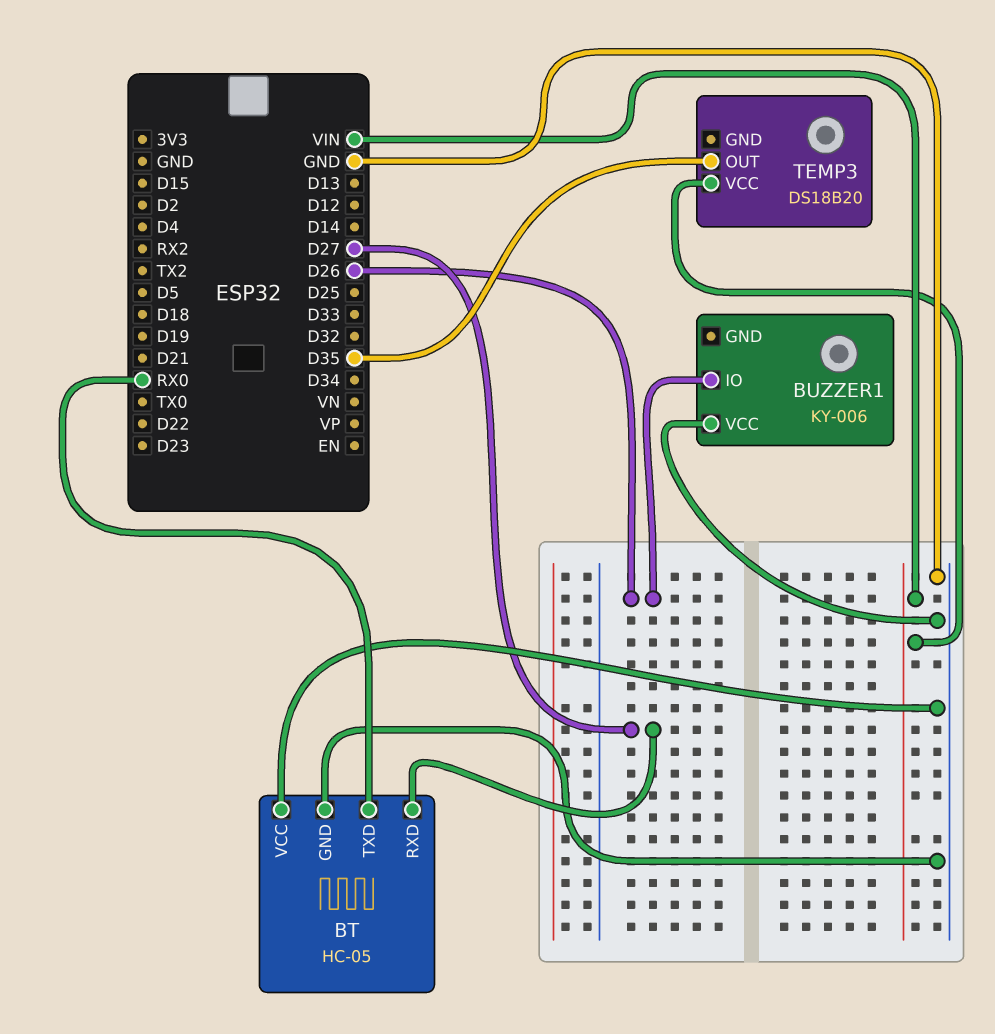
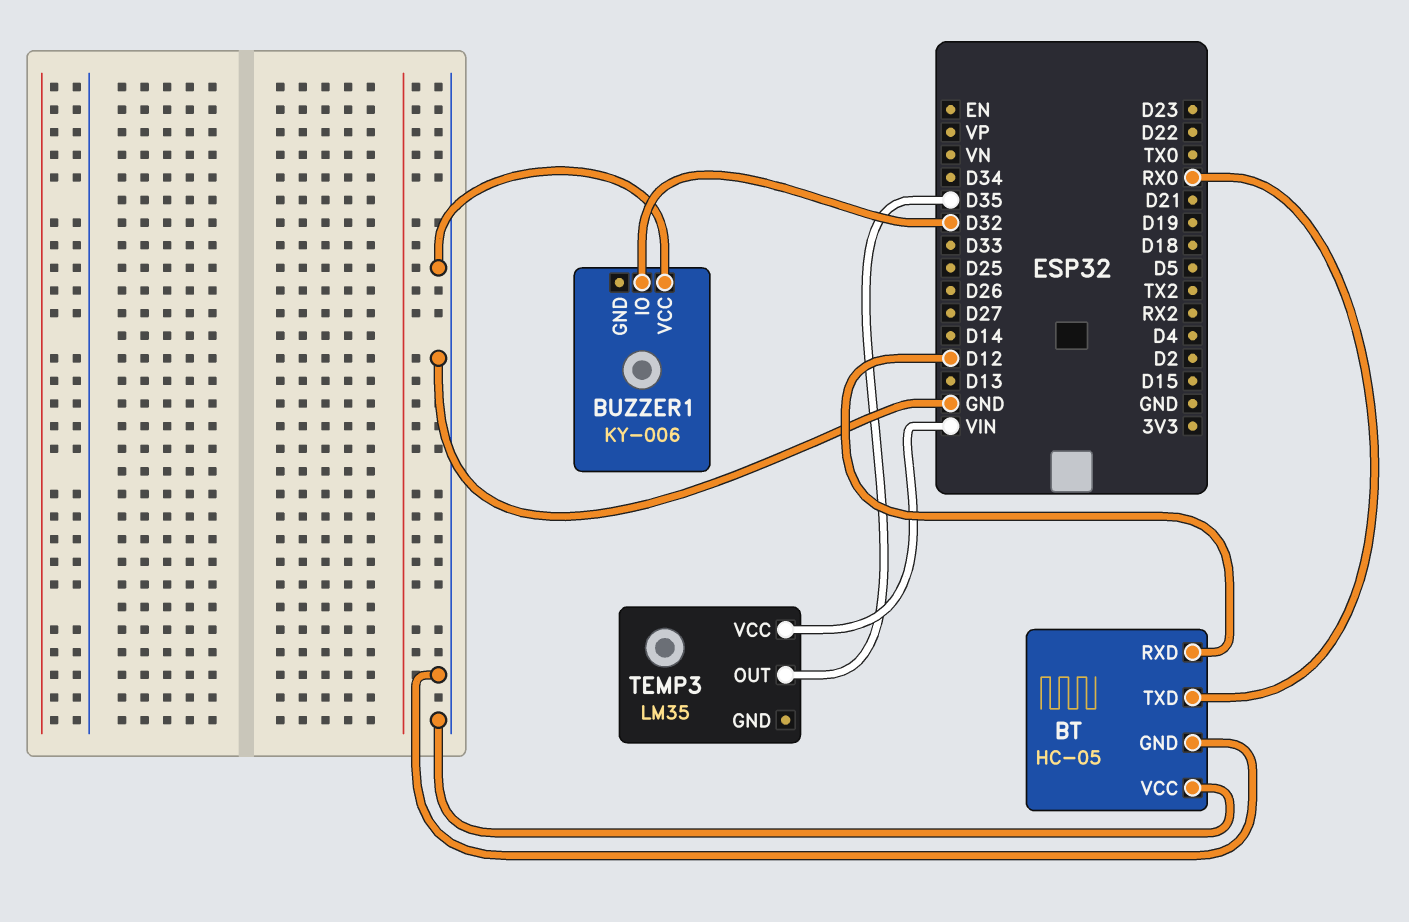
BT pin RXD: D27 -> D12
BUZZER1 pin IO: D26 -> D32
TEMP3: DS18B20 -> LM35

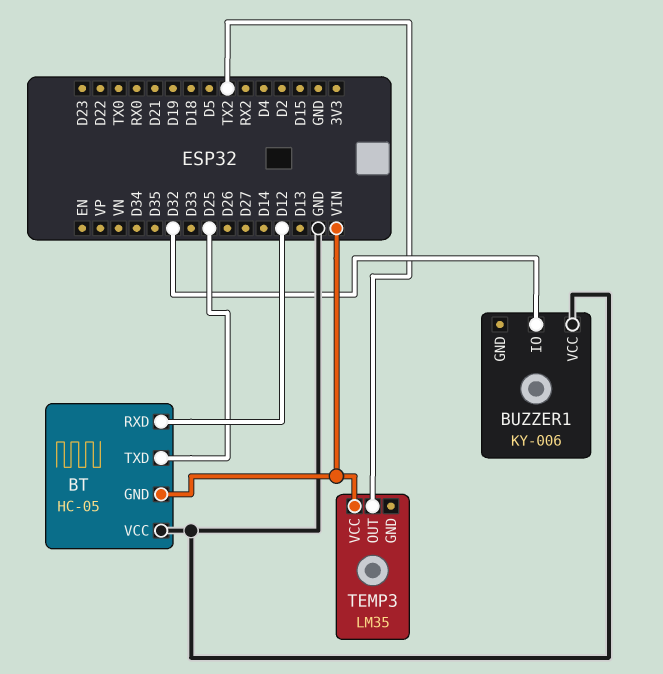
BT pin GND: GND -> VIN
BT pin TXD: RX0 -> D25
TEMP3 pin OUT: D35 -> TX2

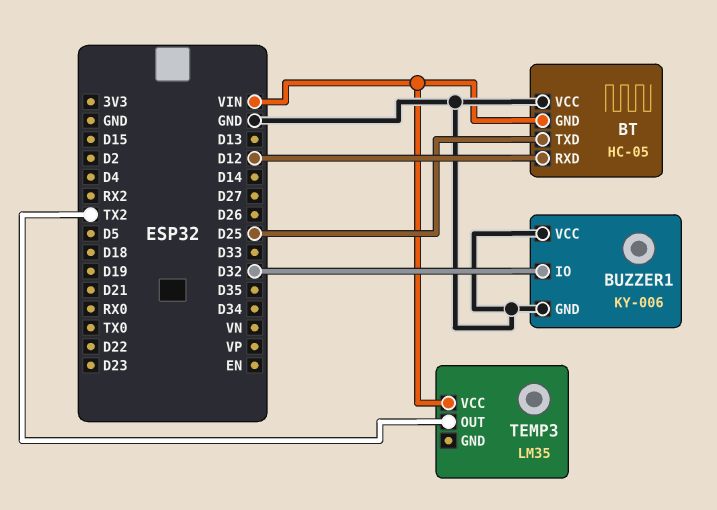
BUZZER1 pin GND: none -> GND

